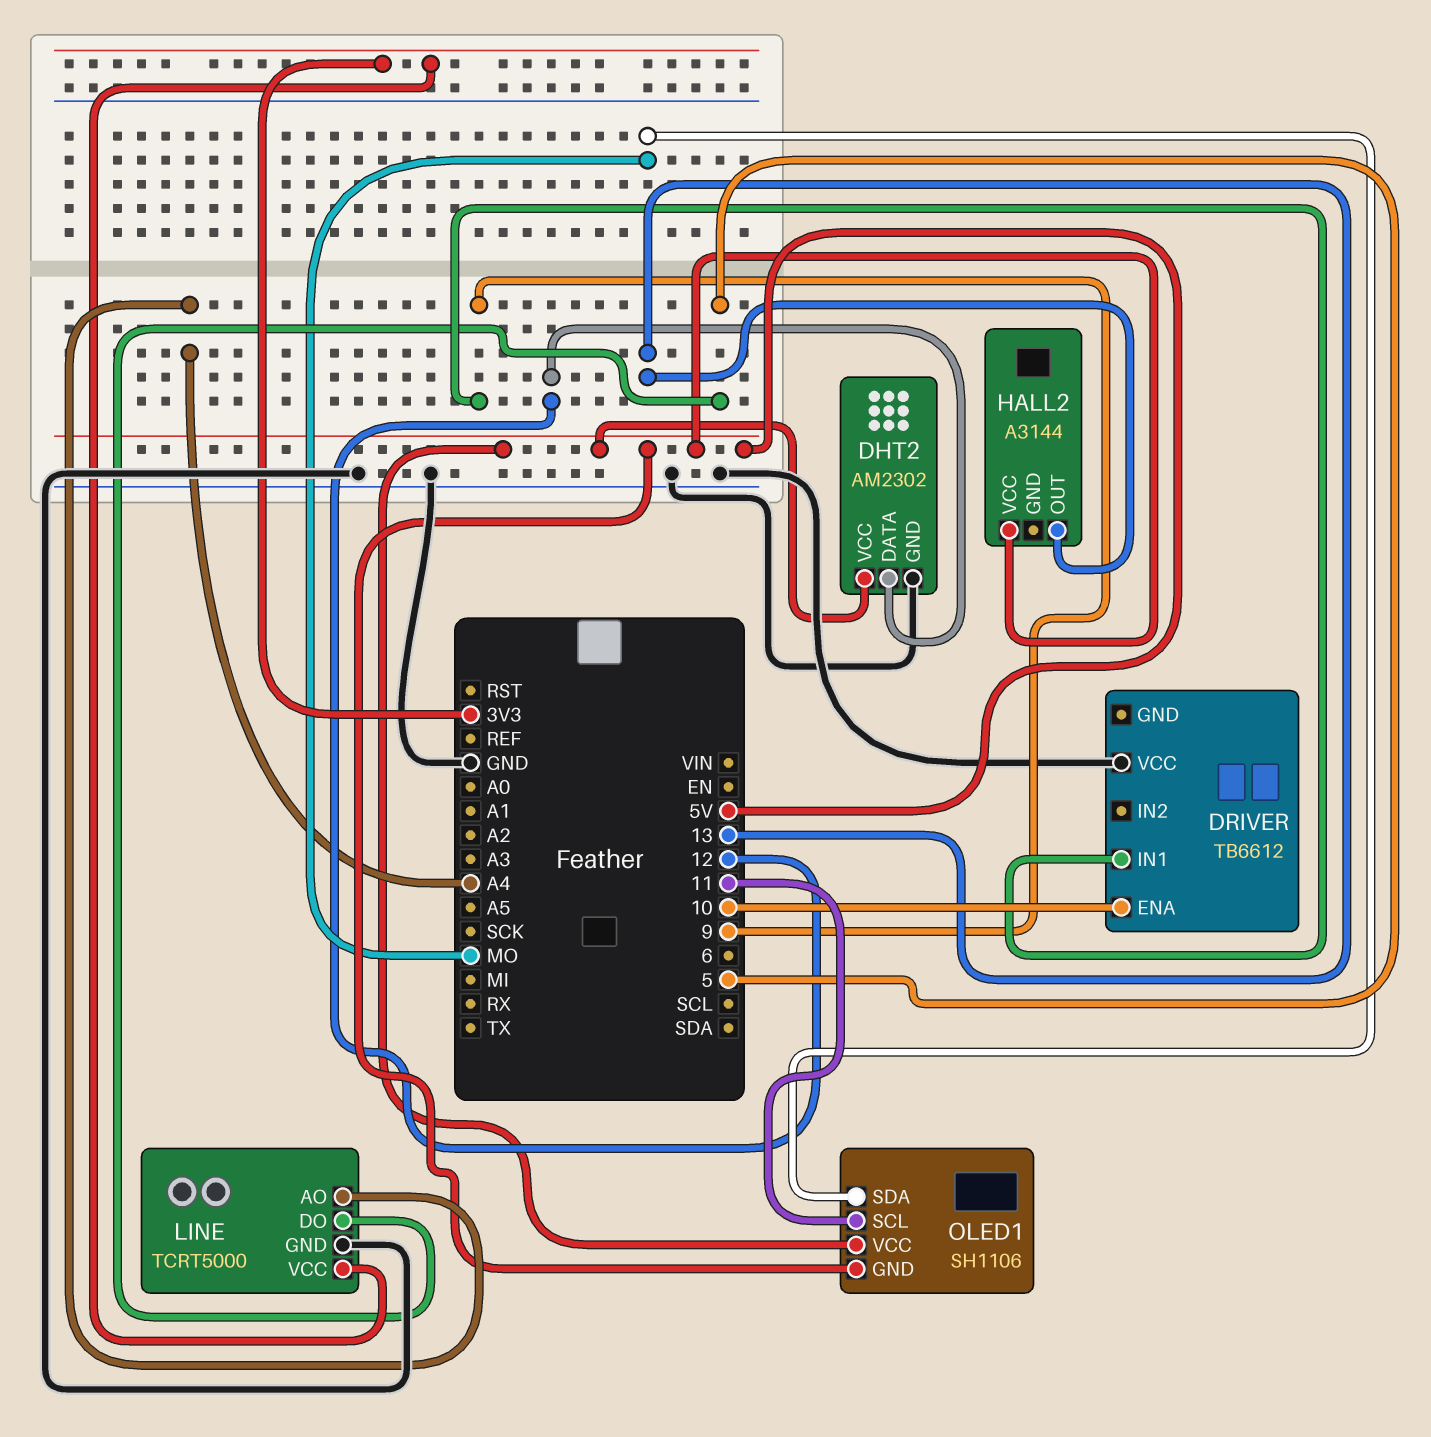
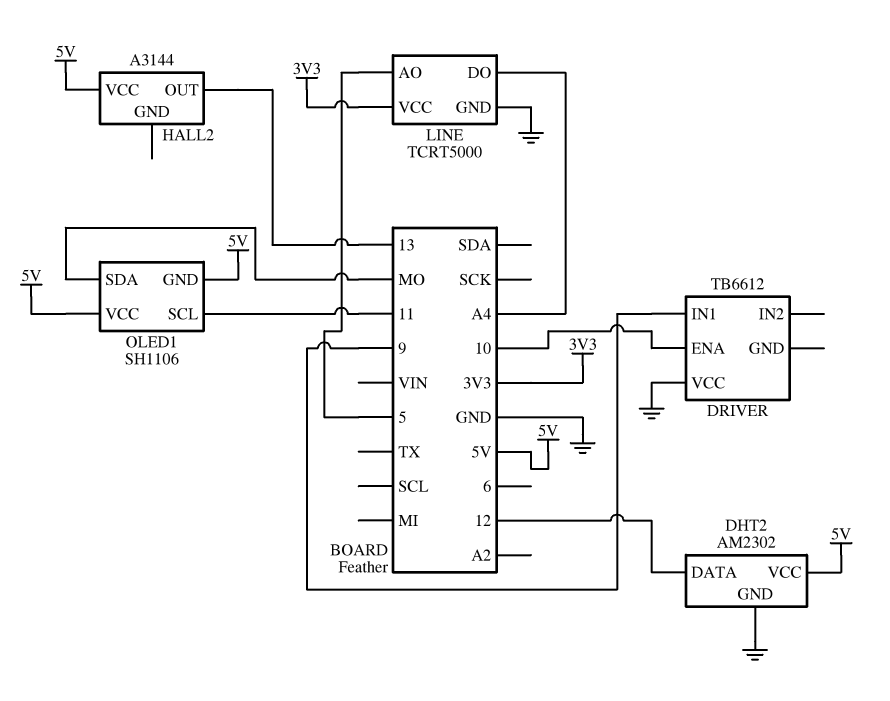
LINE pin AO: A4 -> 5
LINE pin DO: 5 -> A4

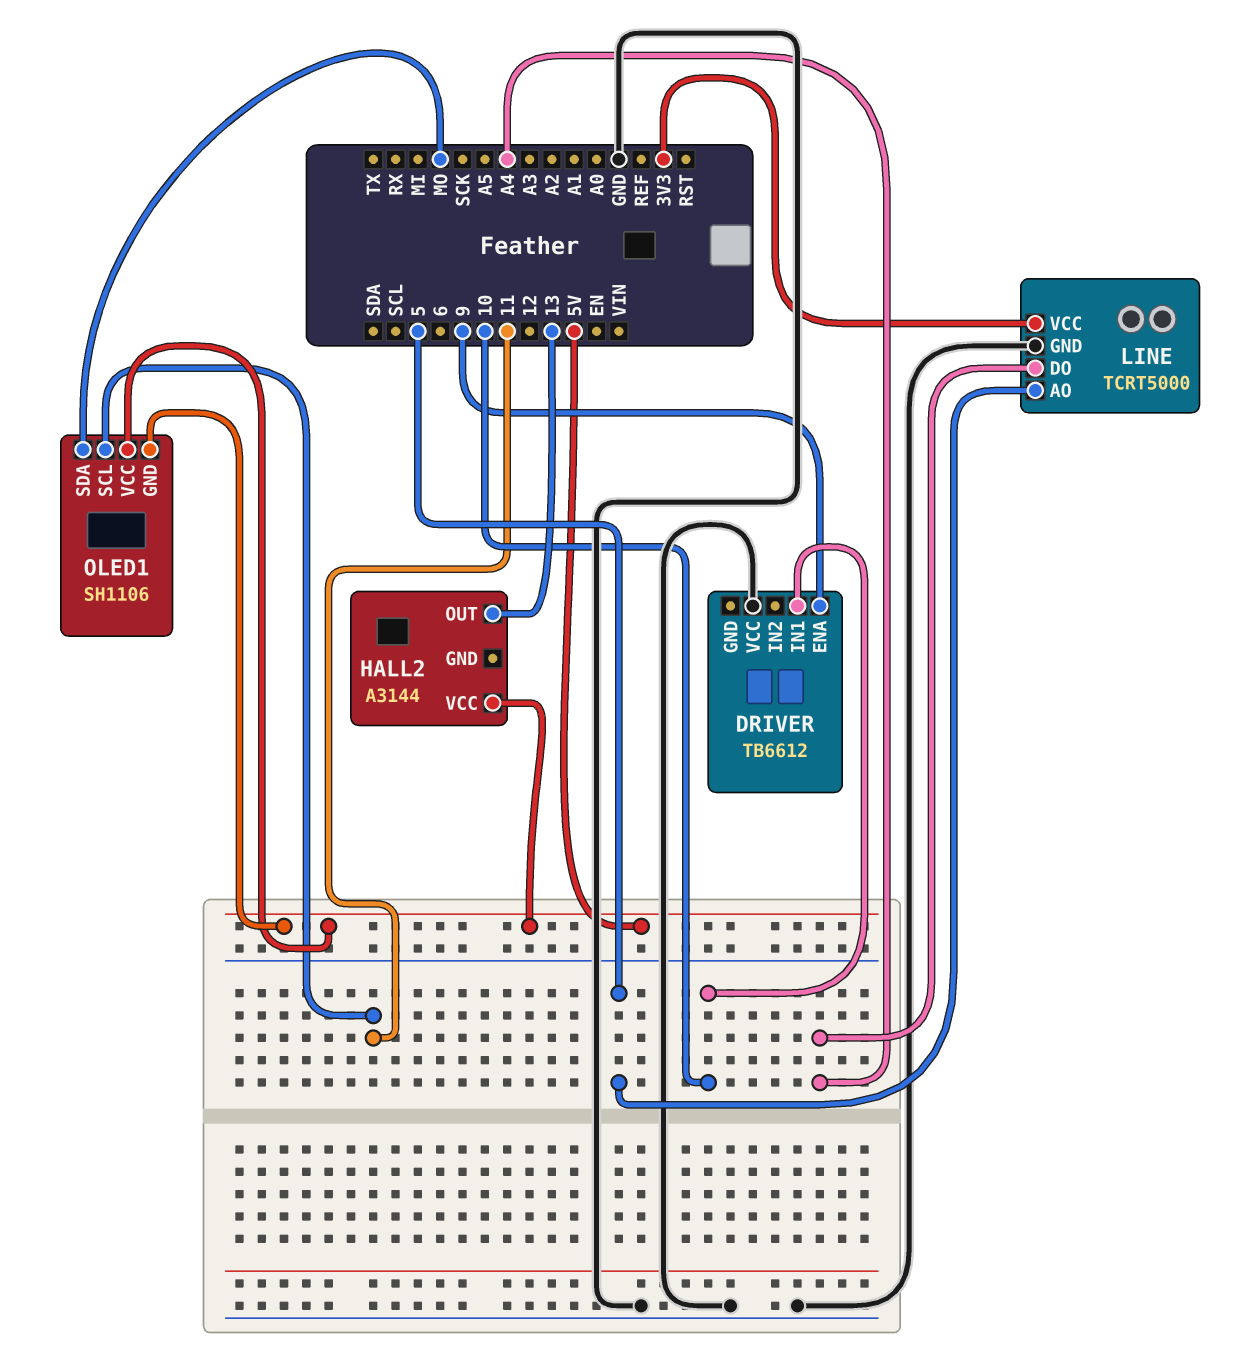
DHT2: AM2302 -> none
DHT2 pin DATA: 12 -> none
DHT2 pin GND: GND -> none
DHT2 pin VCC: 5V -> none
DRIVER pin ENA: 10 -> 9
DRIVER pin IN1: 9 -> 10

